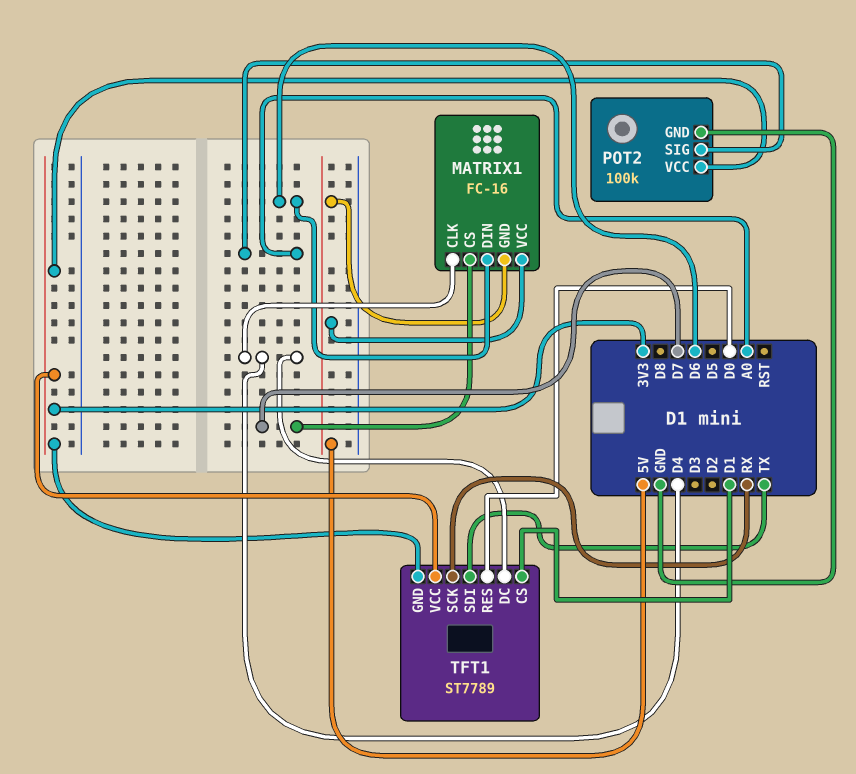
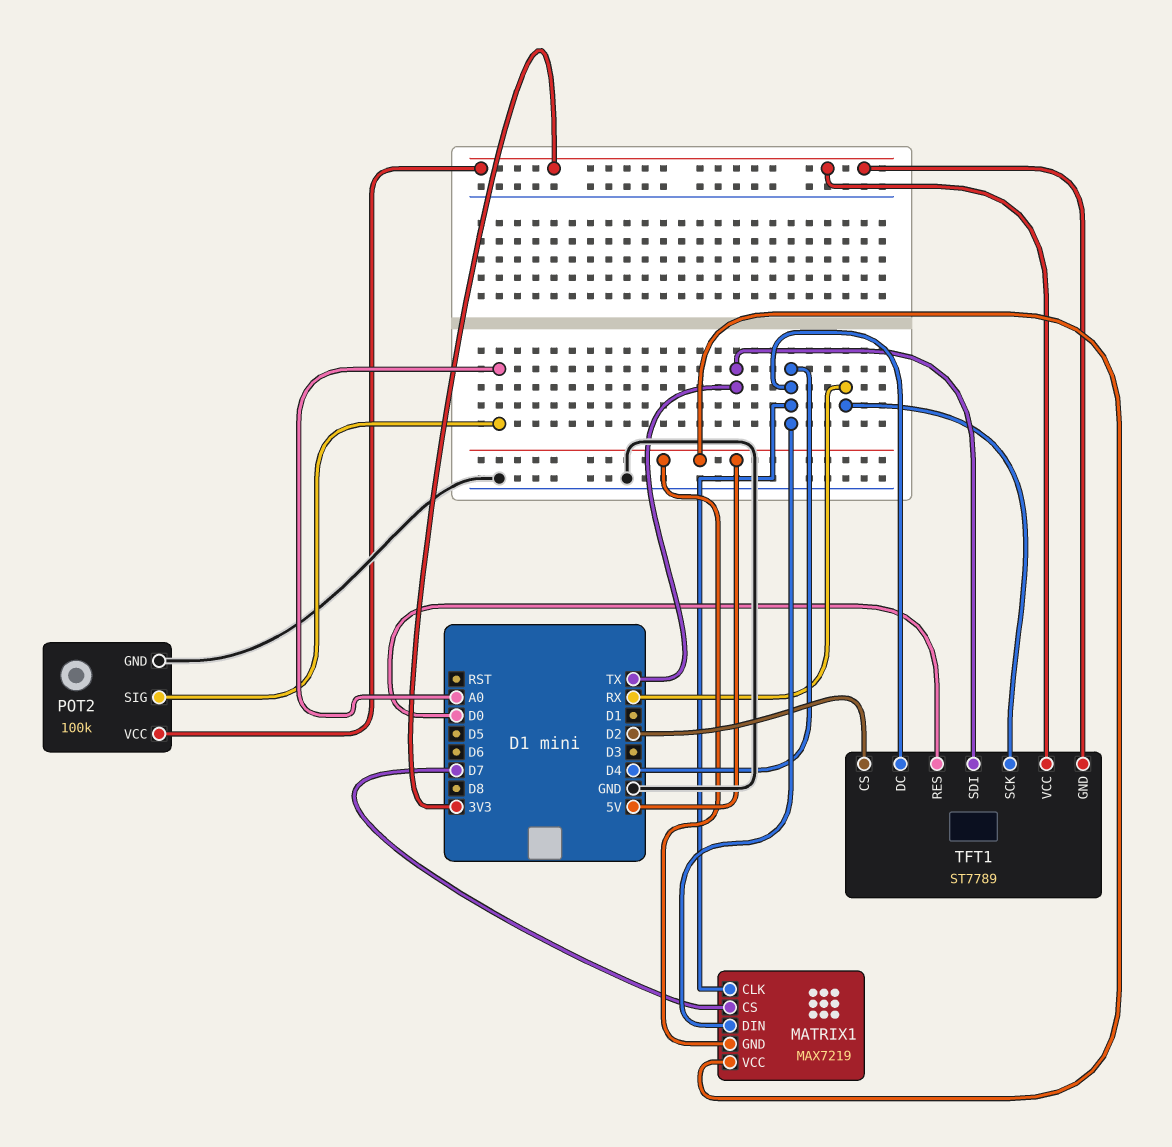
MATRIX1: FC-16 -> MAX7219
MATRIX1 pin DIN: D6 -> D4
TFT1 pin CS: D1 -> D2

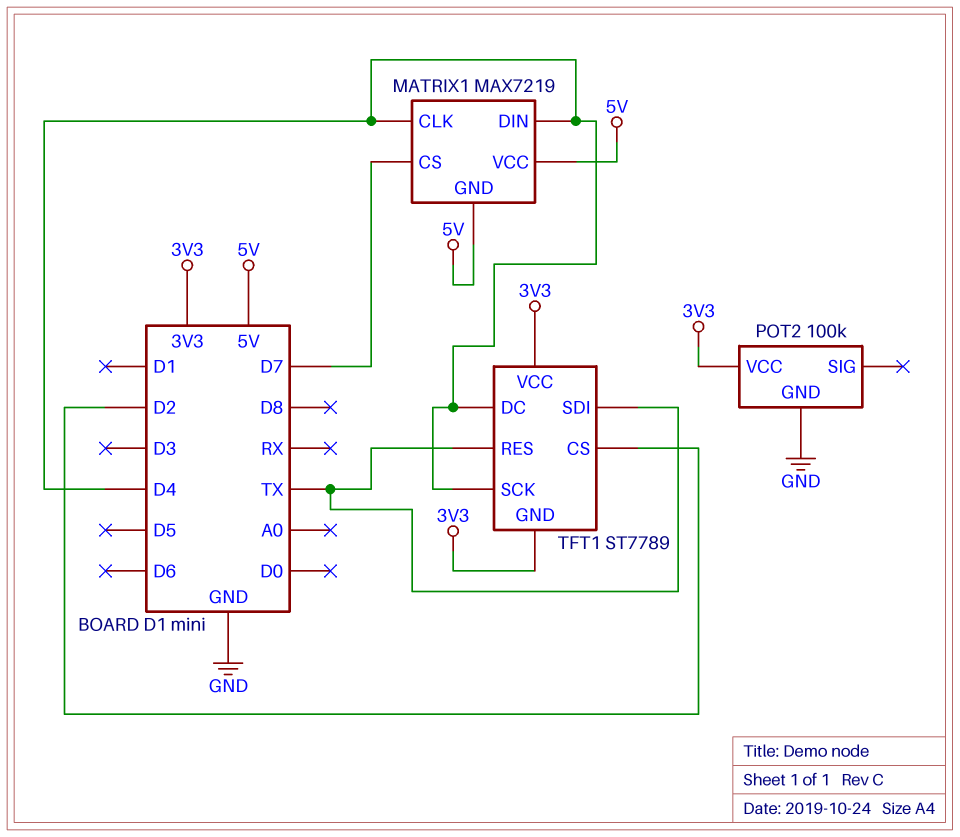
POT2 pin SIG: A0 -> none
TFT1 pin RES: D0 -> TX
TFT1 pin SCK: RX -> D4

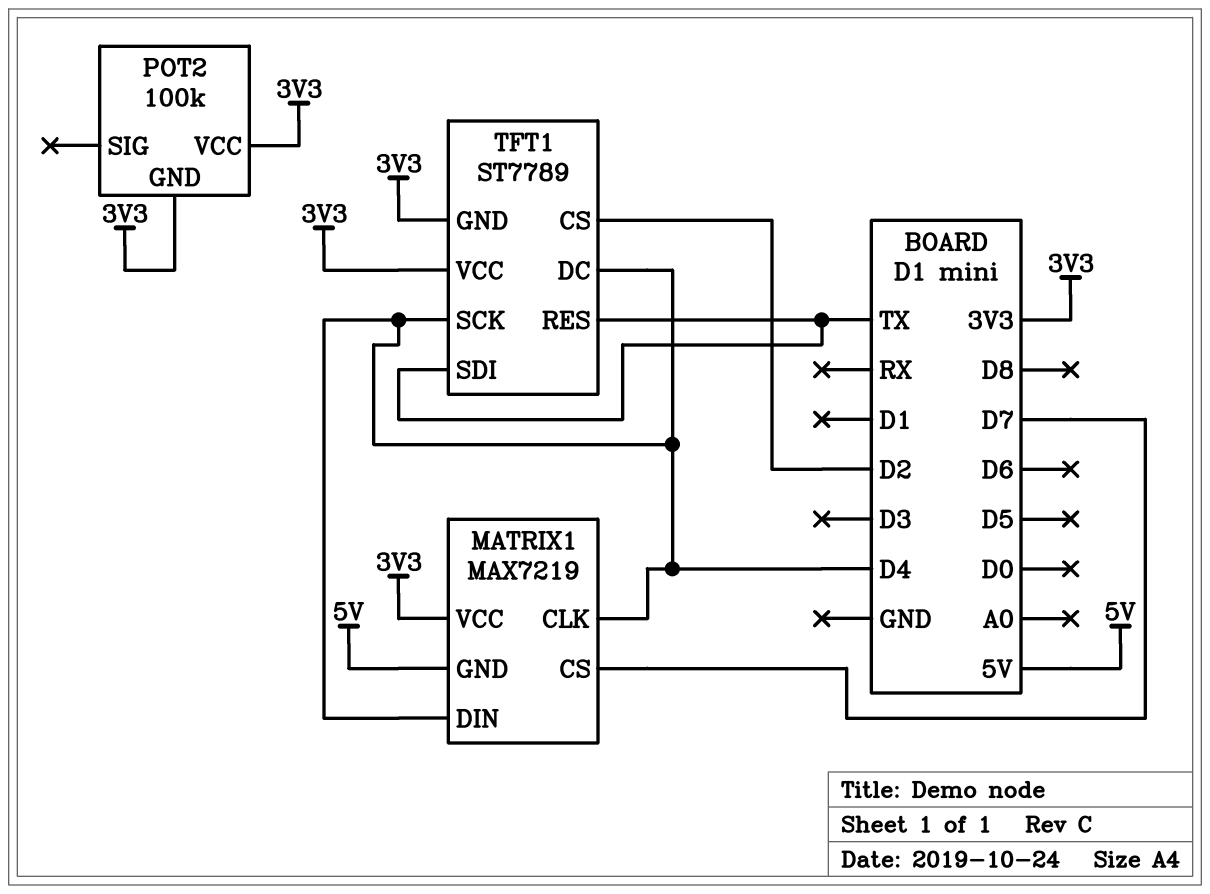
MATRIX1 pin VCC: 5V -> 3V3
POT2 pin GND: GND -> 3V3

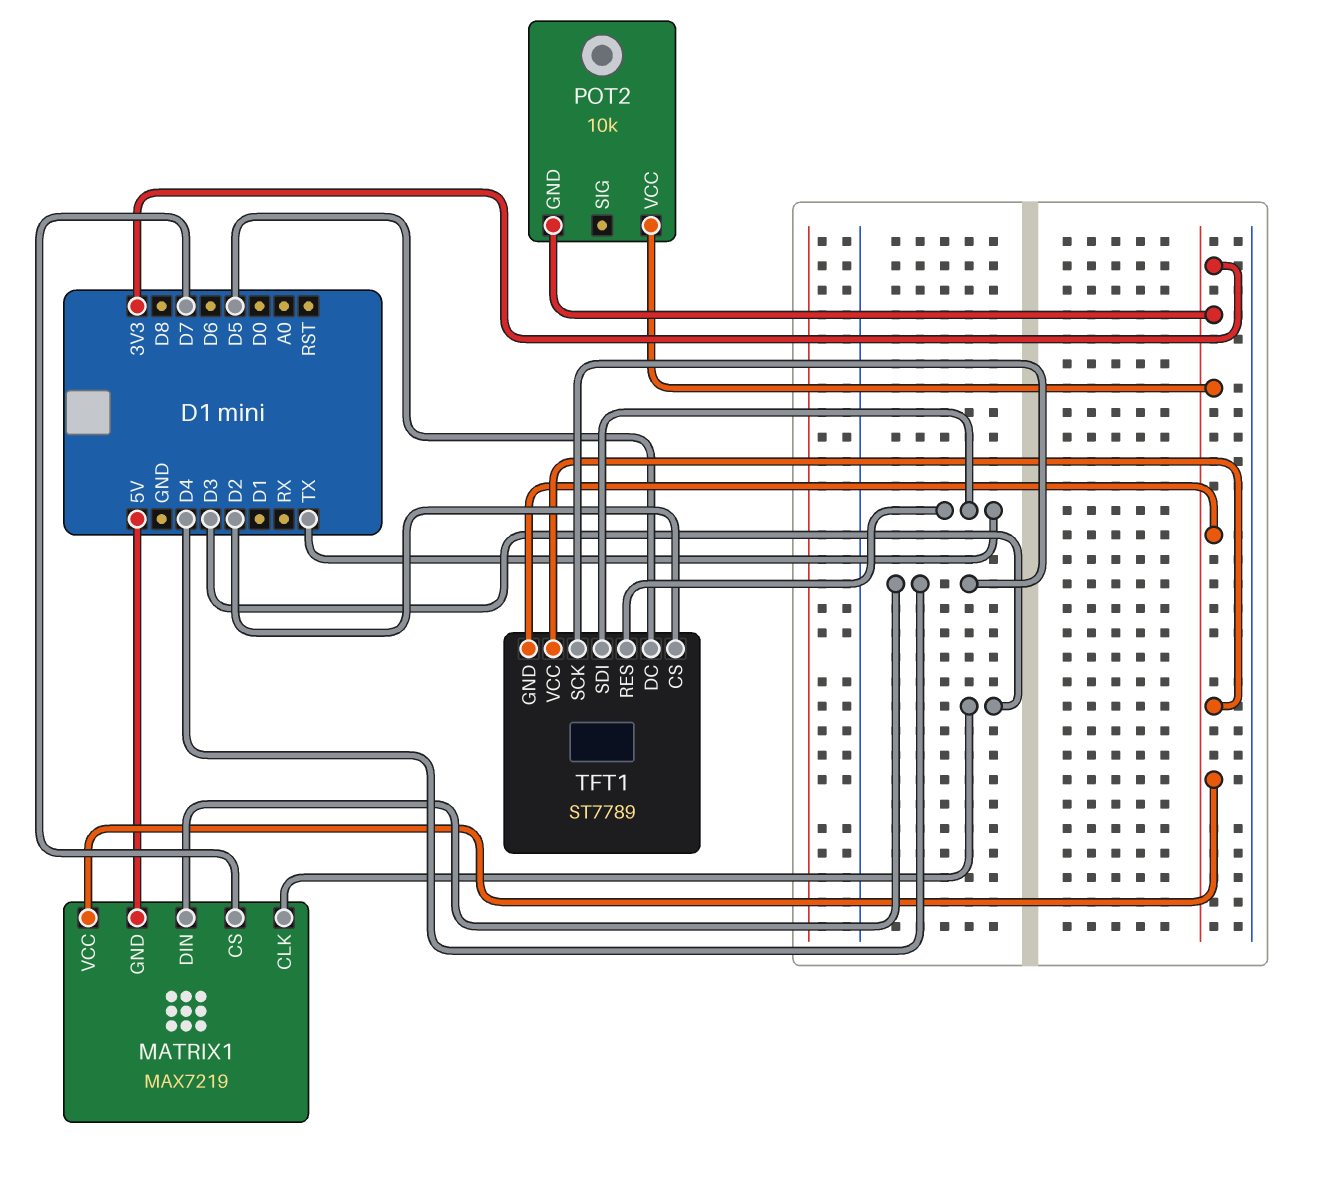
MATRIX1 pin CLK: D4 -> D3
POT2: 100k -> 10k
TFT1 pin DC: D4 -> D5

